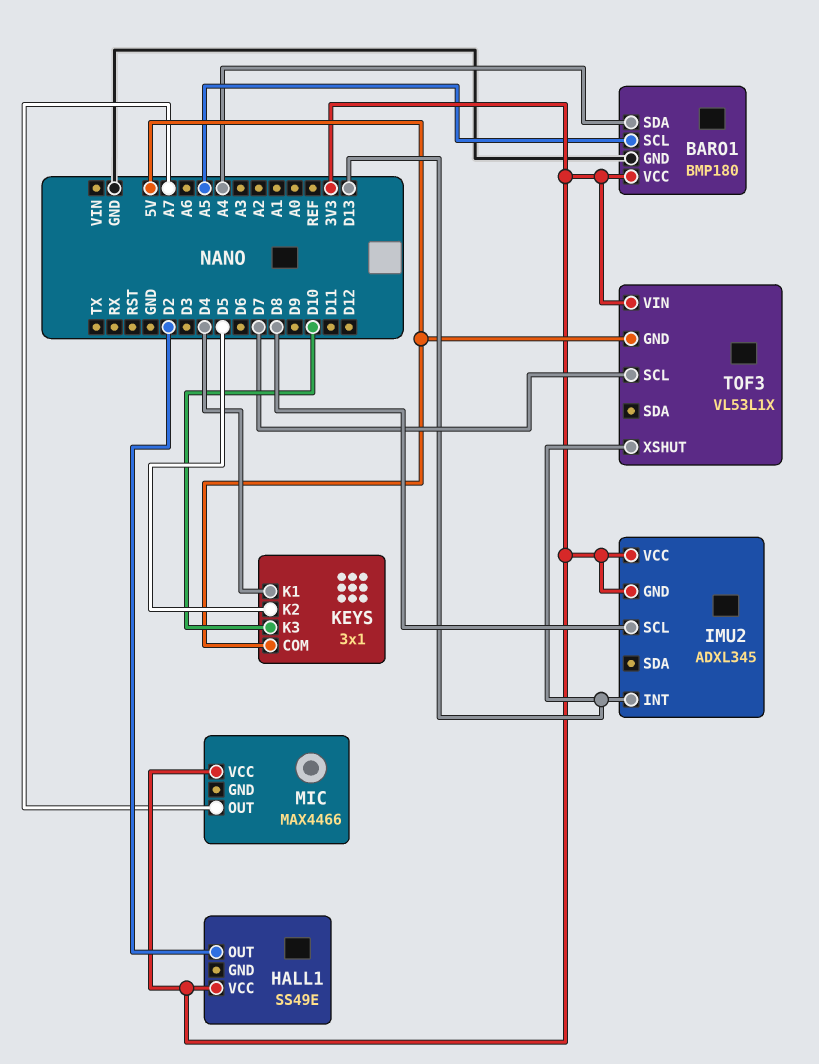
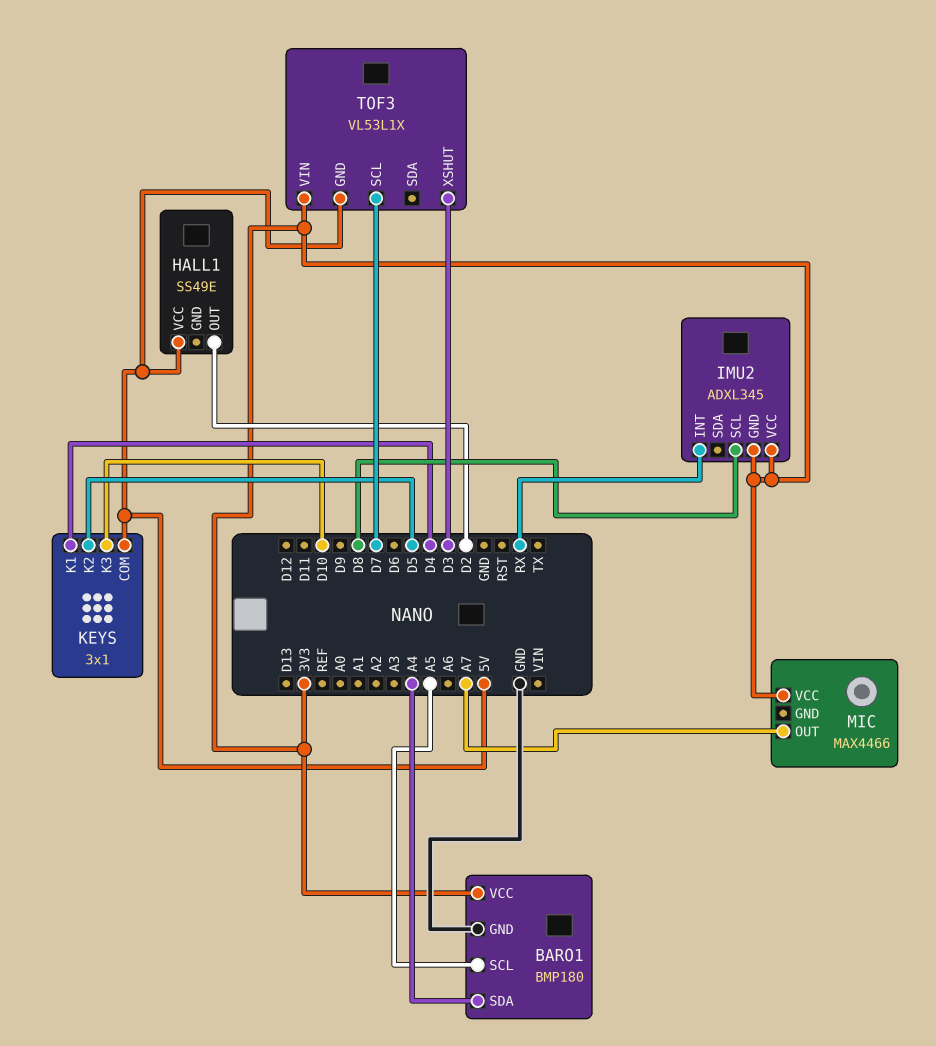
HALL1 pin VCC: 3V3 -> 5V
IMU2 pin INT: D13 -> RX
TOF3 pin XSHUT: D13 -> D3

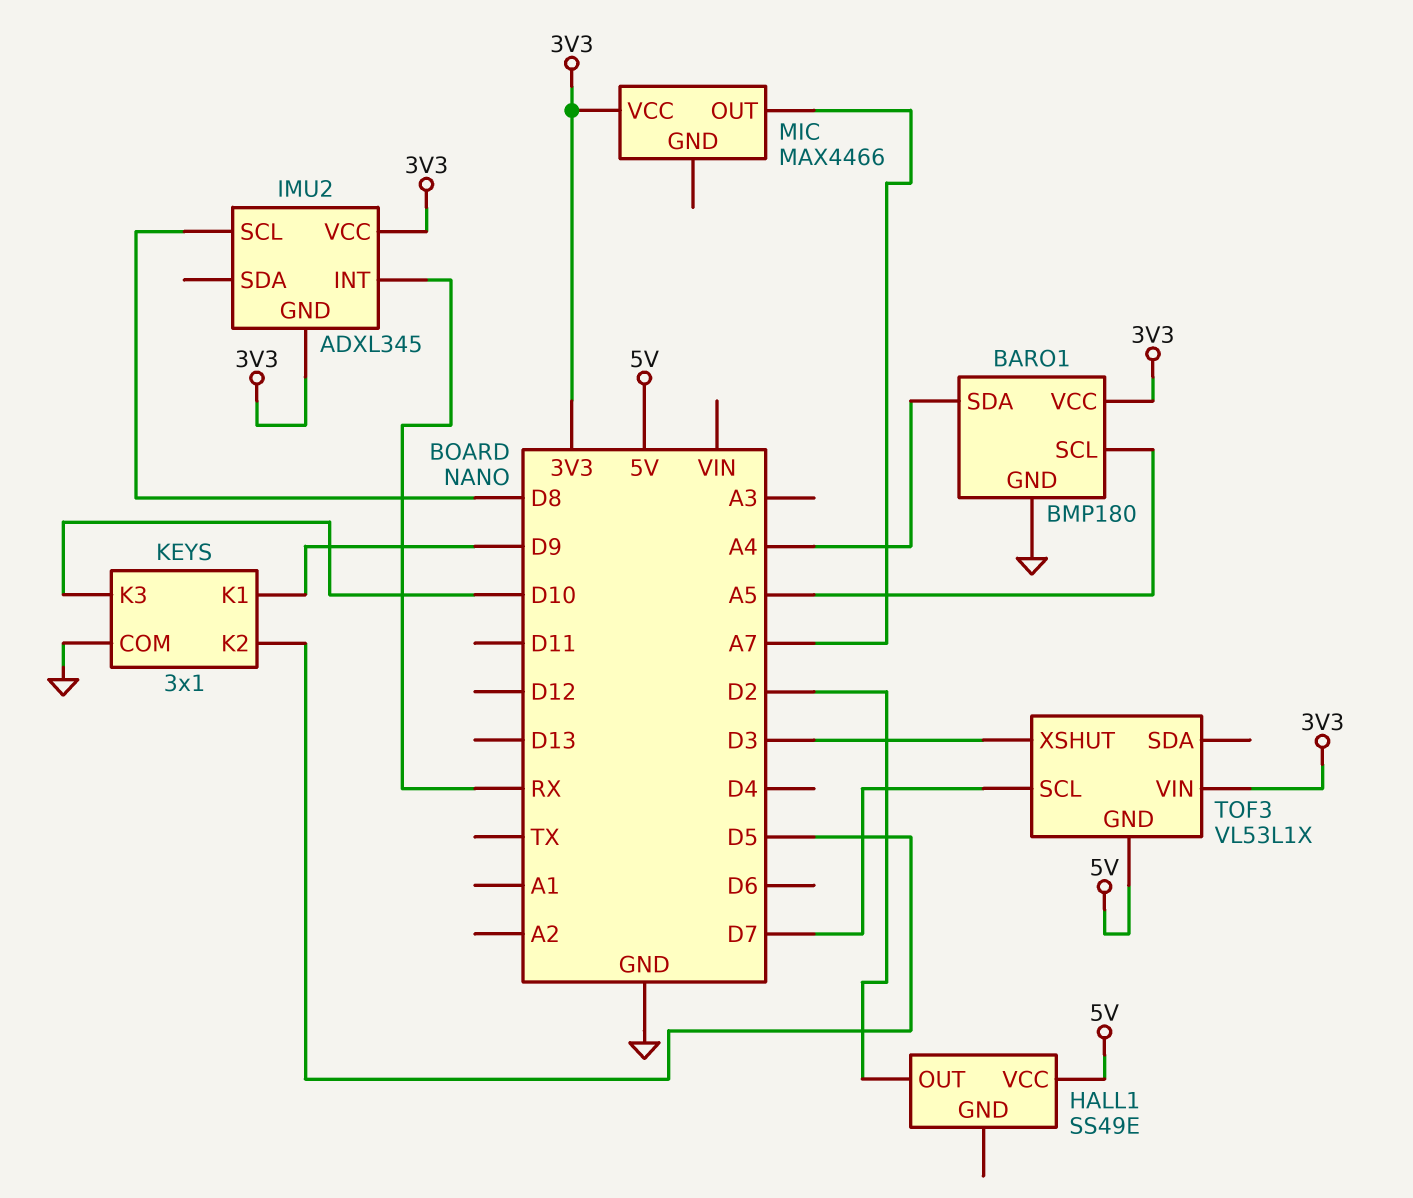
KEYS pin COM: 5V -> GND
KEYS pin K1: D4 -> D9

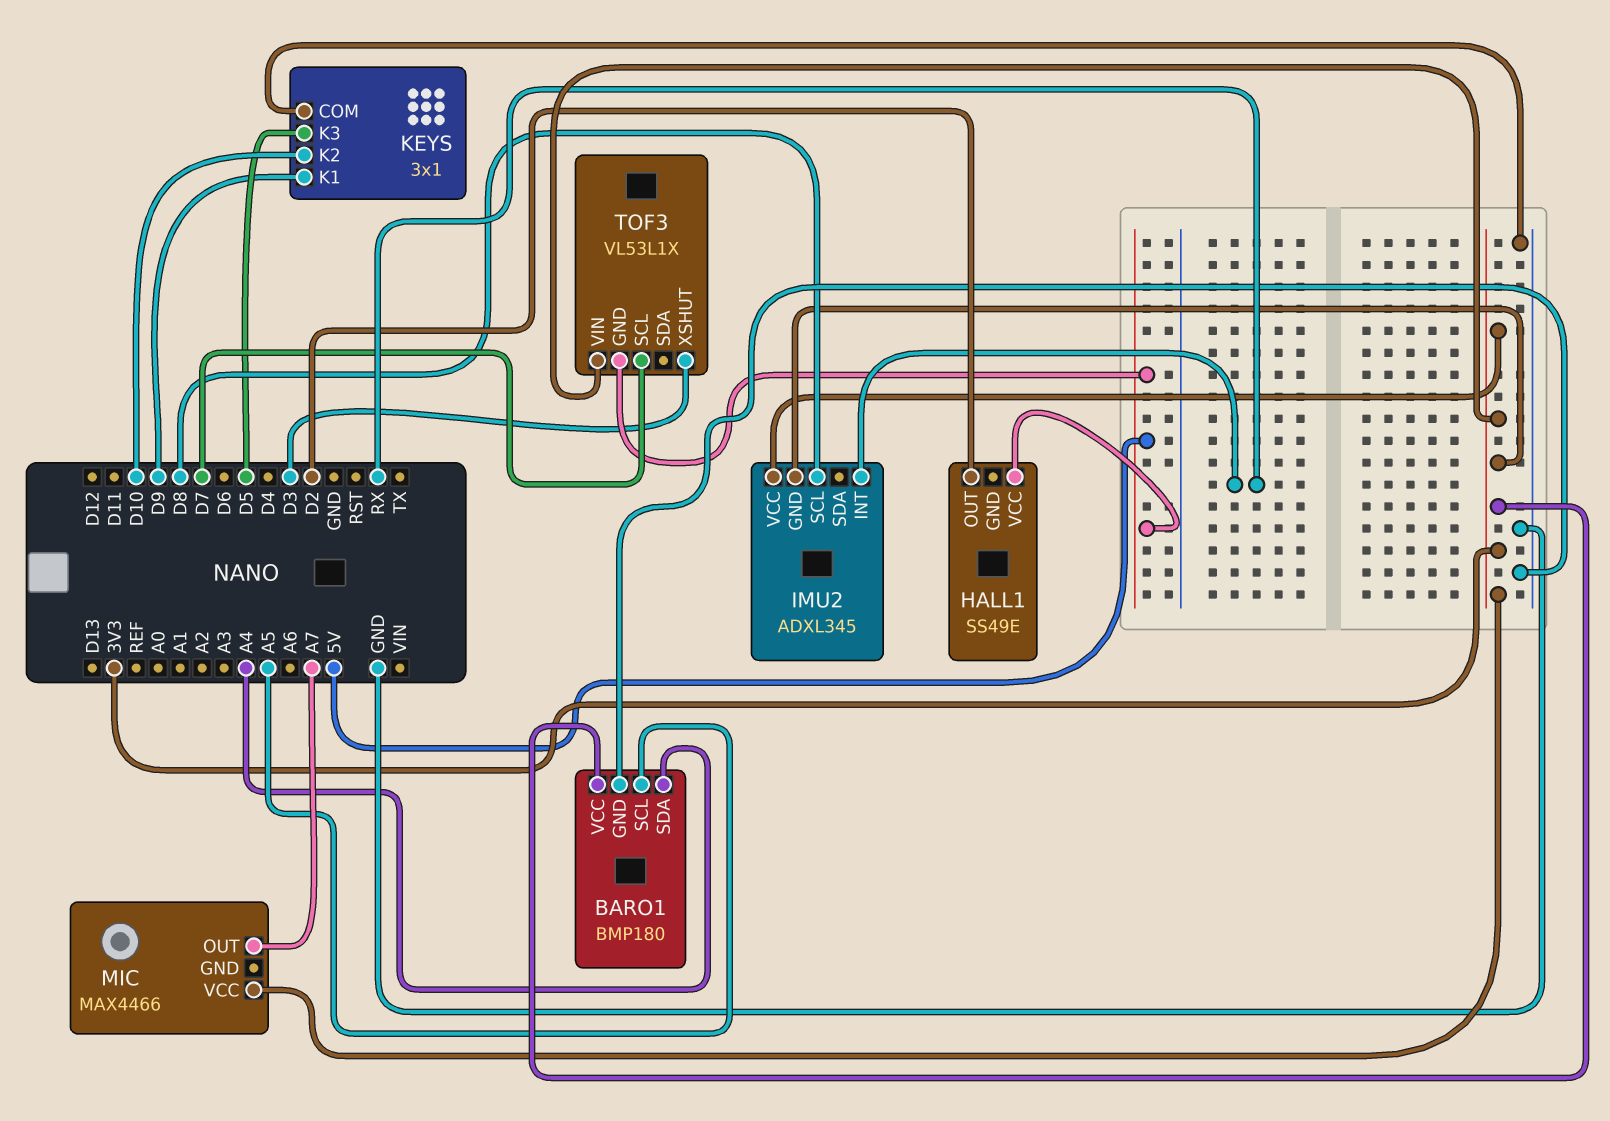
KEYS pin K2: D5 -> D10
KEYS pin K3: D10 -> D5

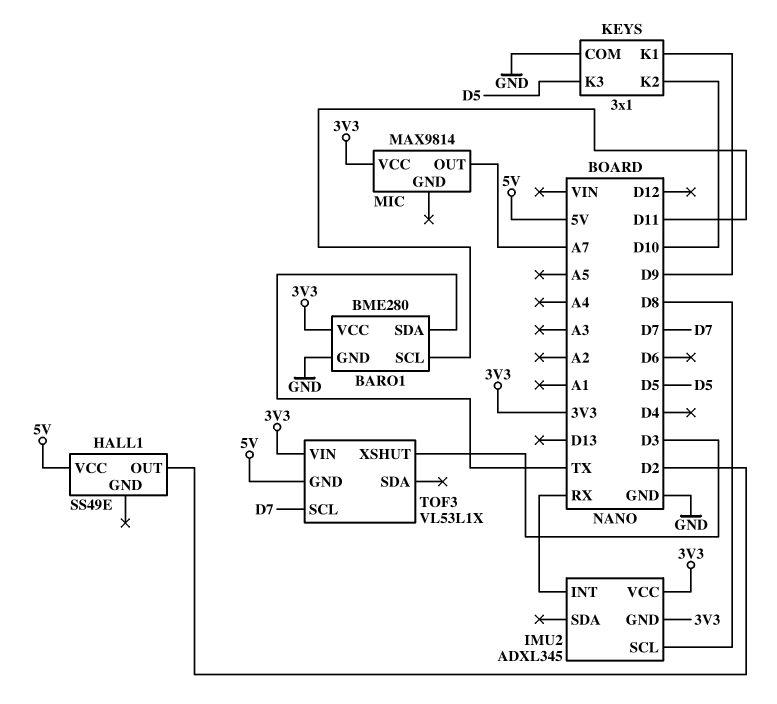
BARO1: BMP180 -> BME280
BARO1 pin SCL: A5 -> D11
BARO1 pin SDA: A4 -> TX
MIC: MAX4466 -> MAX9814

